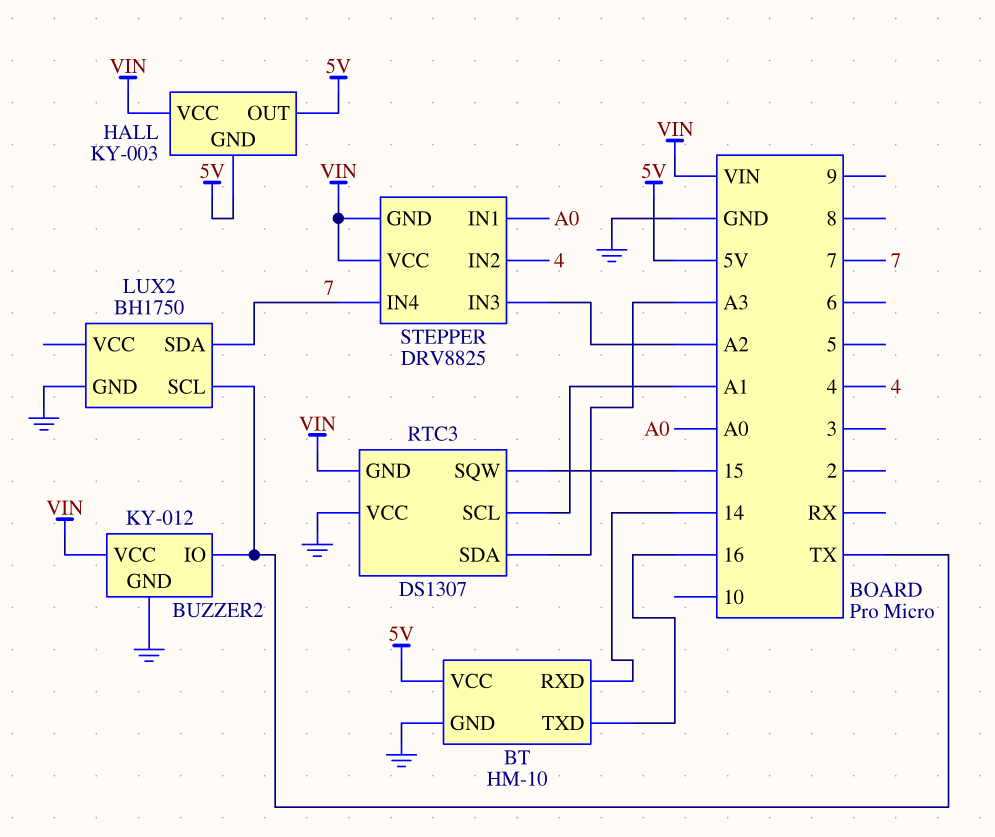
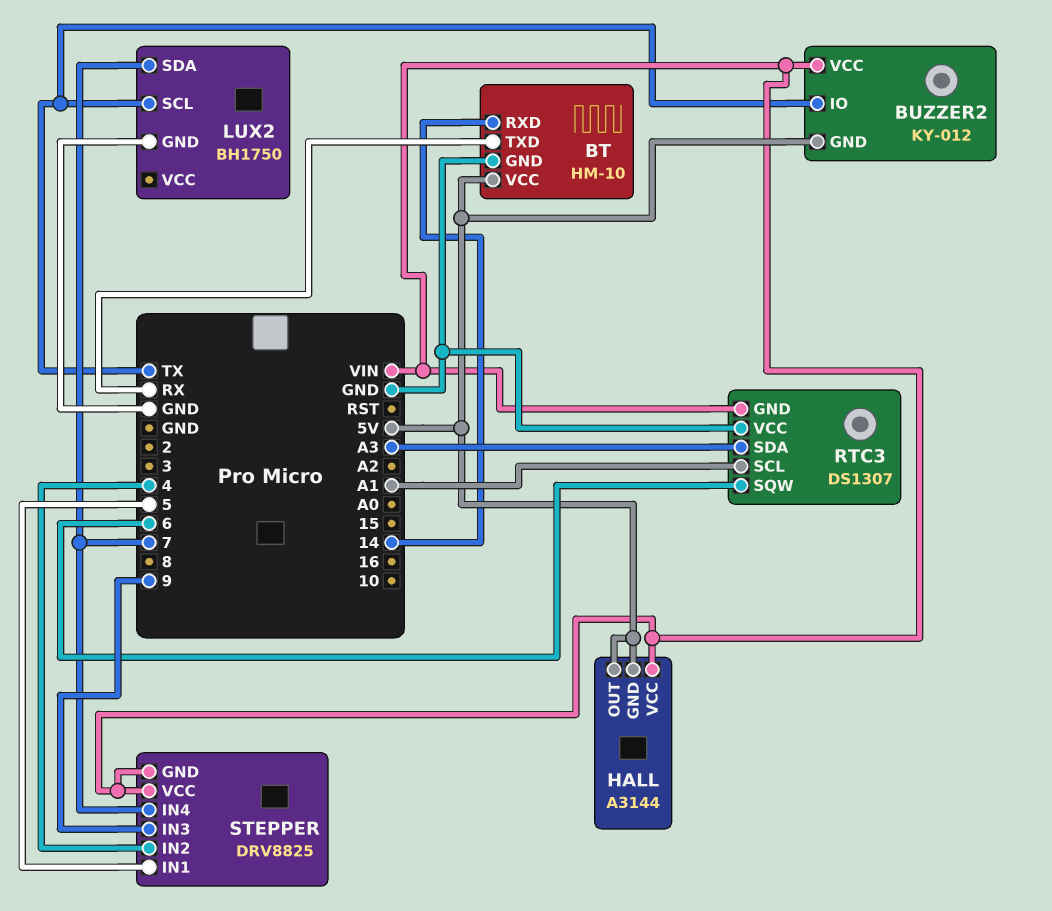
BT pin TXD: 16 -> RX
BUZZER2 pin GND: GND -> 5V
HALL: KY-003 -> A3144
RTC3 pin SQW: 15 -> 6
STEPPER pin IN1: A0 -> 5
STEPPER pin IN3: A2 -> 9

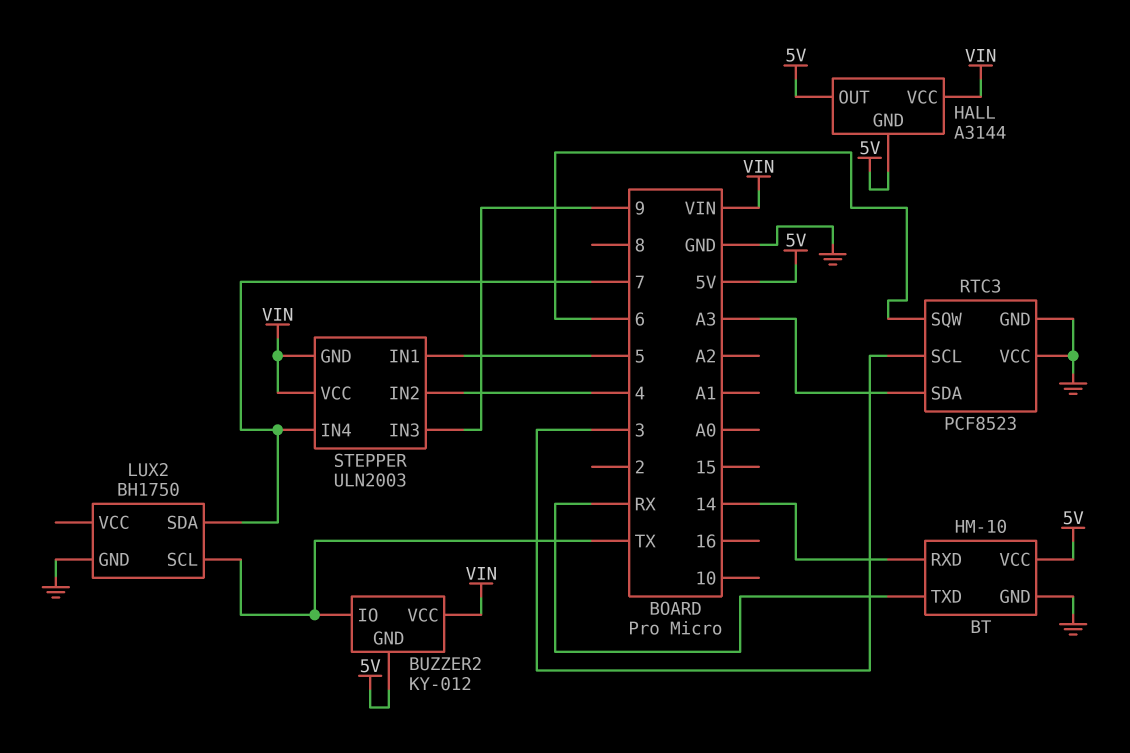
RTC3: DS1307 -> PCF8523
RTC3 pin GND: VIN -> GND
RTC3 pin SCL: A1 -> 3
STEPPER: DRV8825 -> ULN2003

